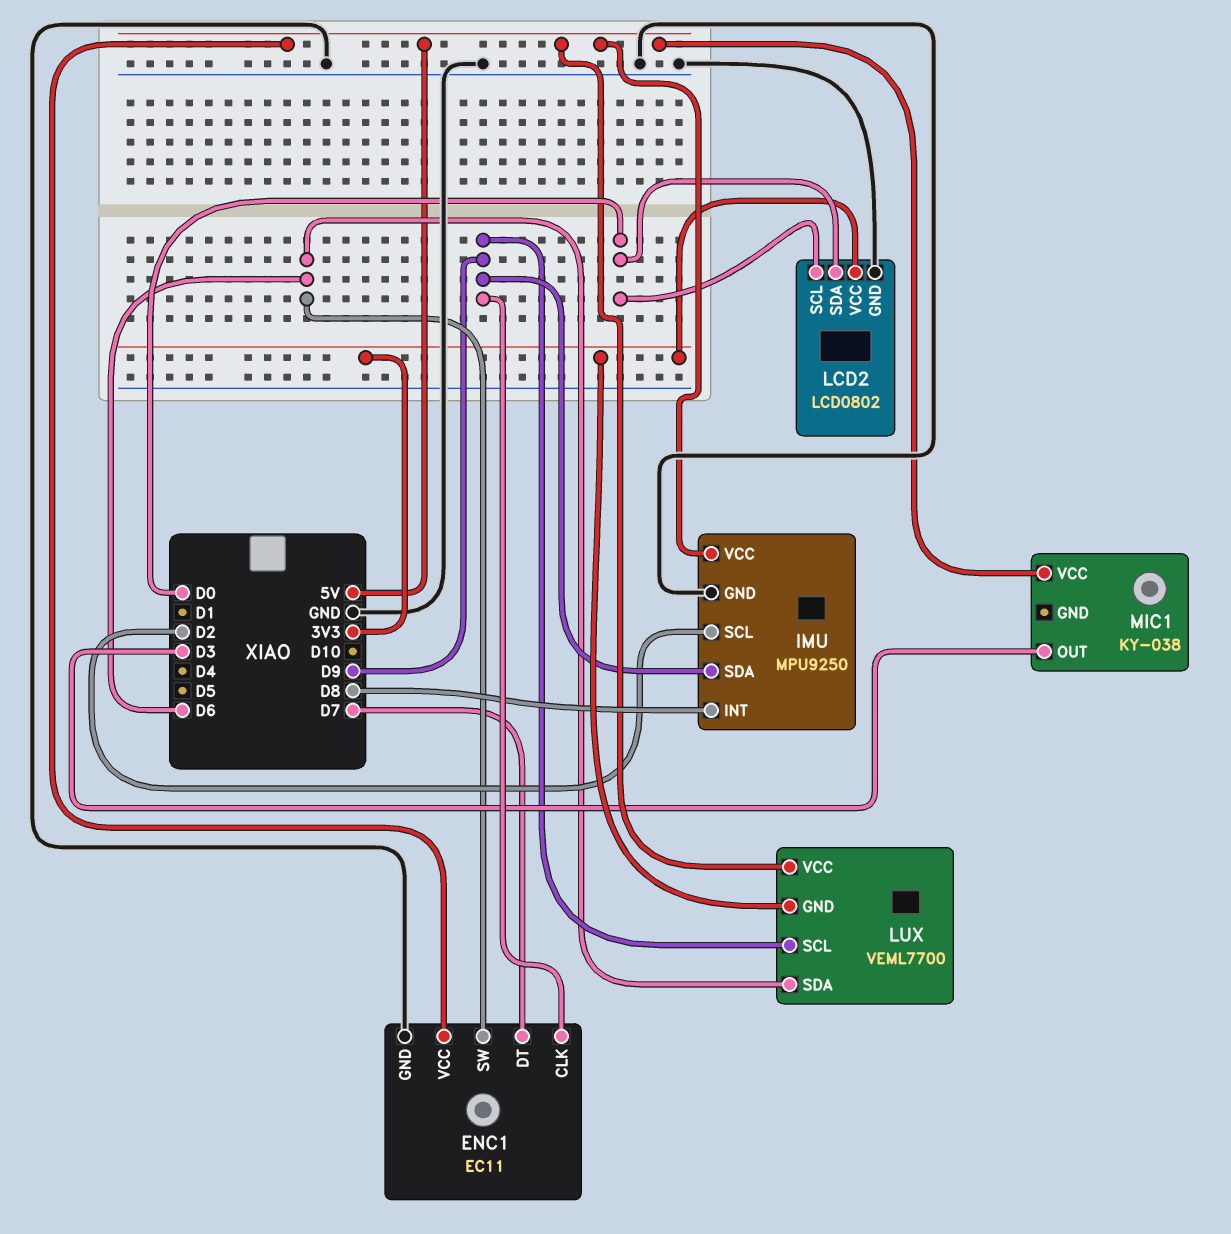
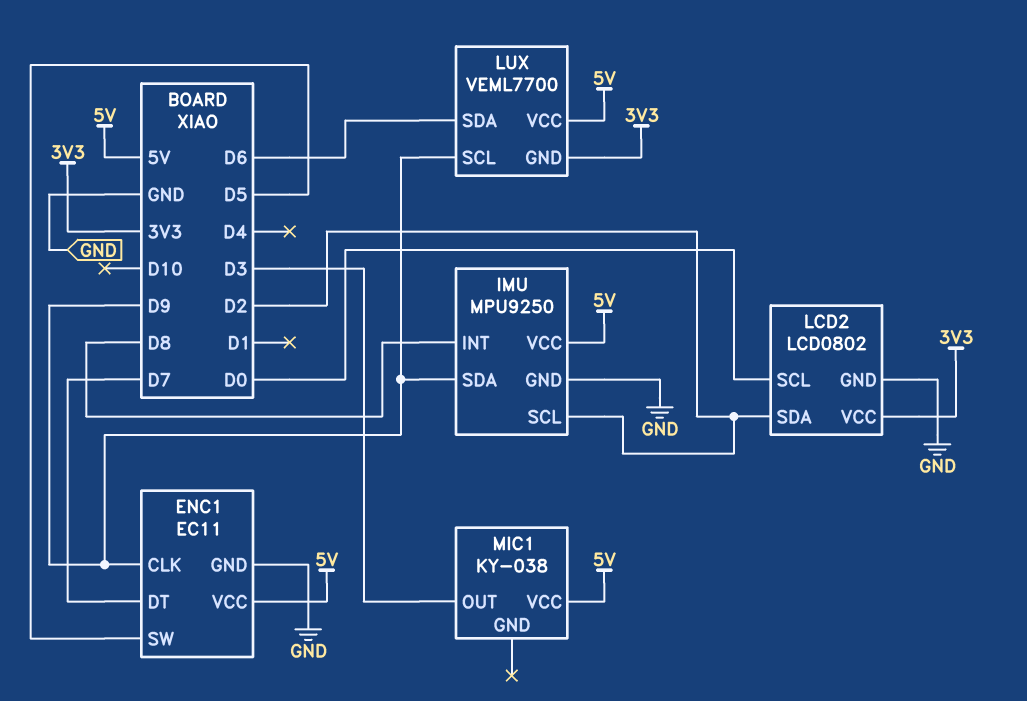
ENC1 pin SW: D6 -> D5
LCD2 pin SDA: D0 -> D2

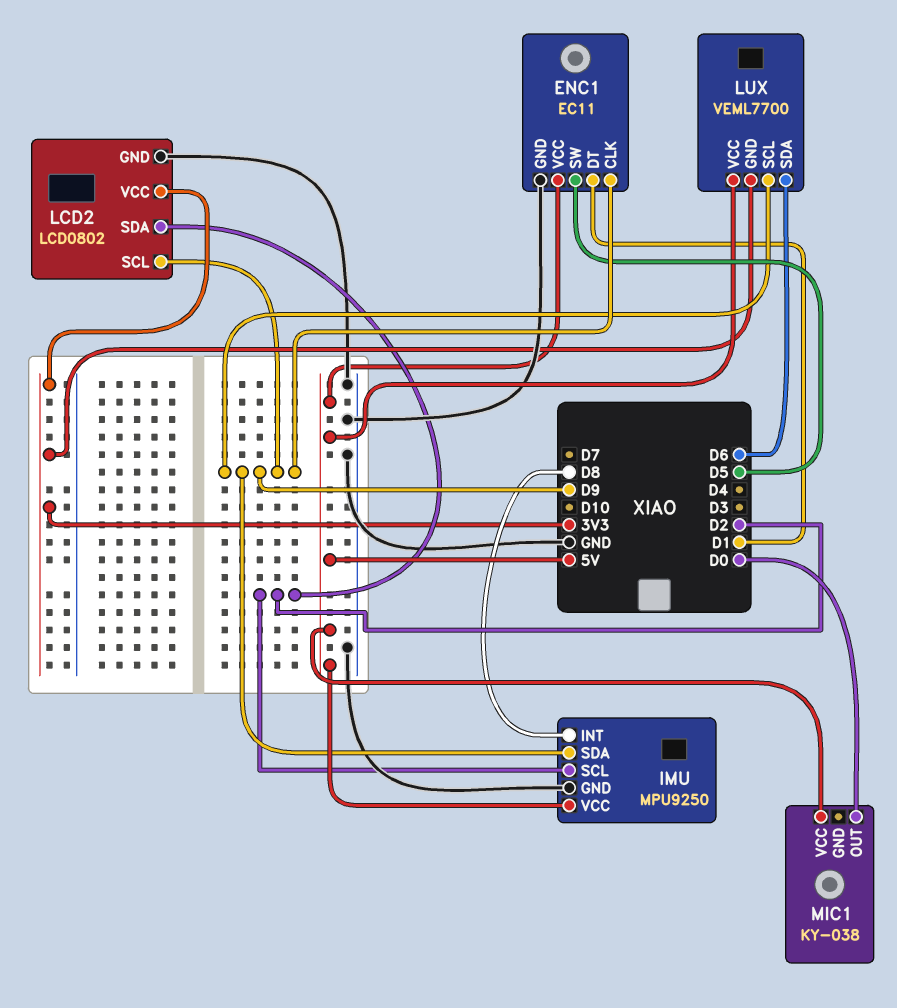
ENC1 pin DT: D7 -> D1
LCD2 pin SCL: D0 -> D9
MIC1 pin OUT: D3 -> D0

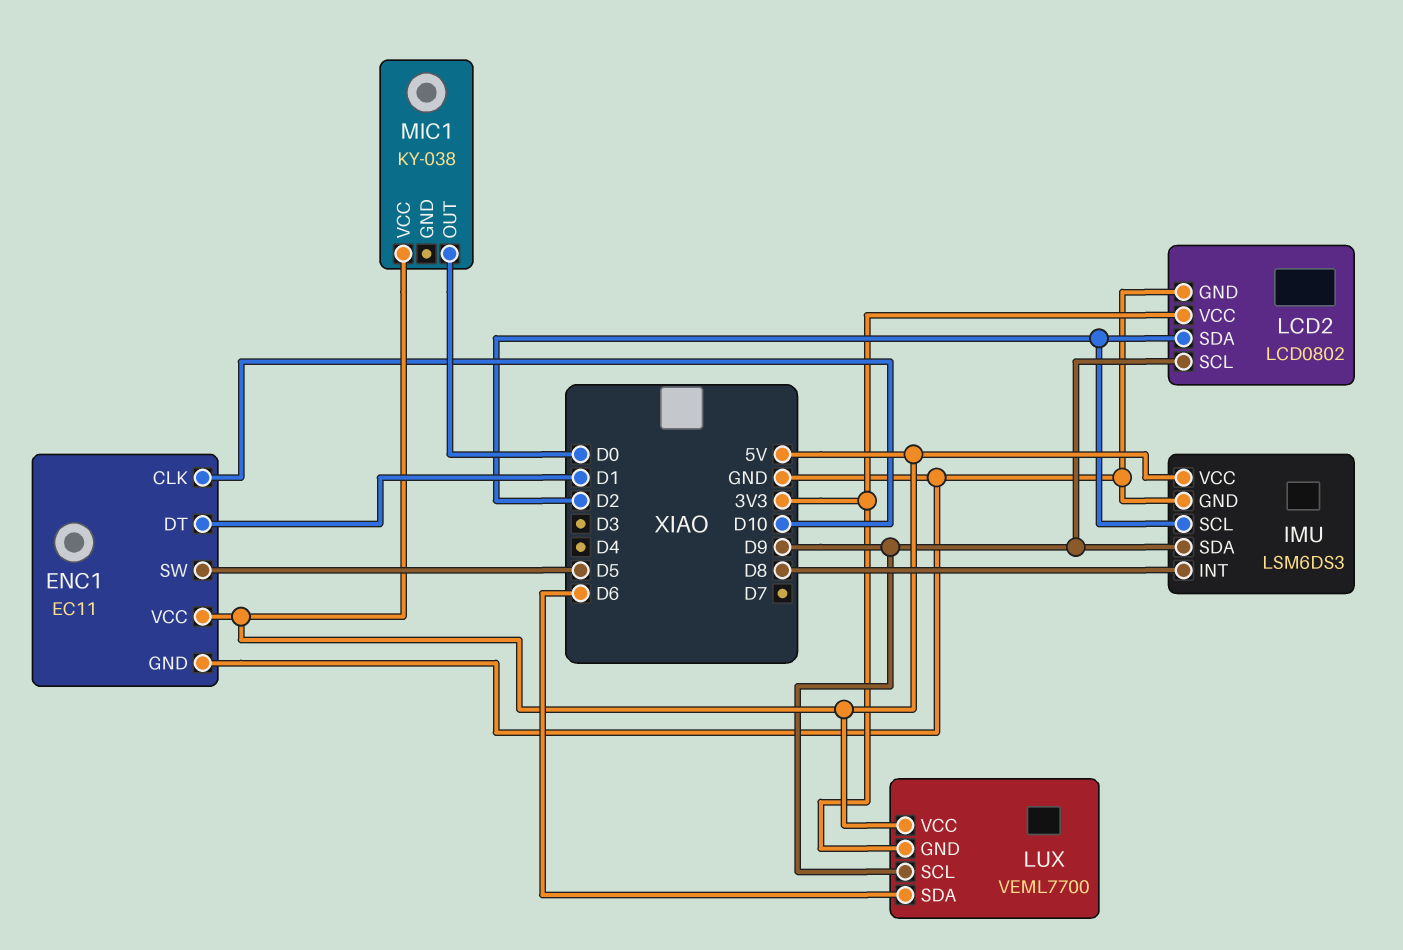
ENC1 pin CLK: D9 -> D10
IMU: MPU9250 -> LSM6DS3

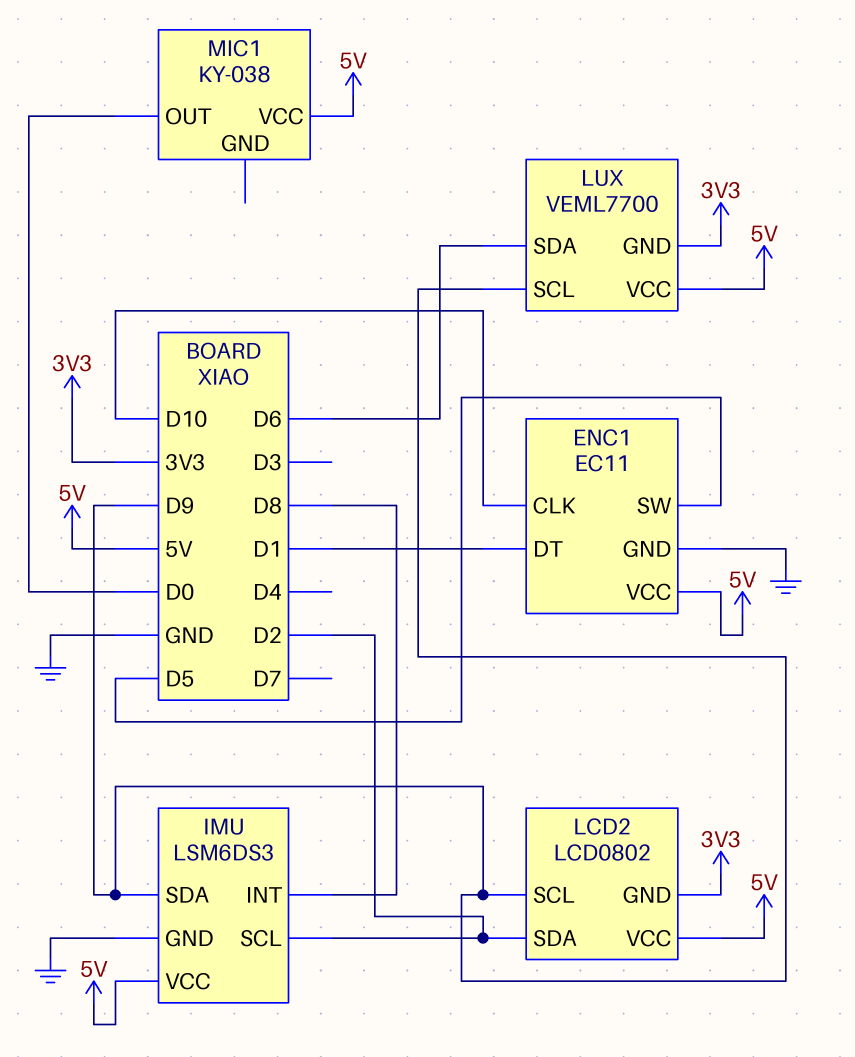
LCD2 pin GND: GND -> 3V3
LCD2 pin VCC: 3V3 -> 5V

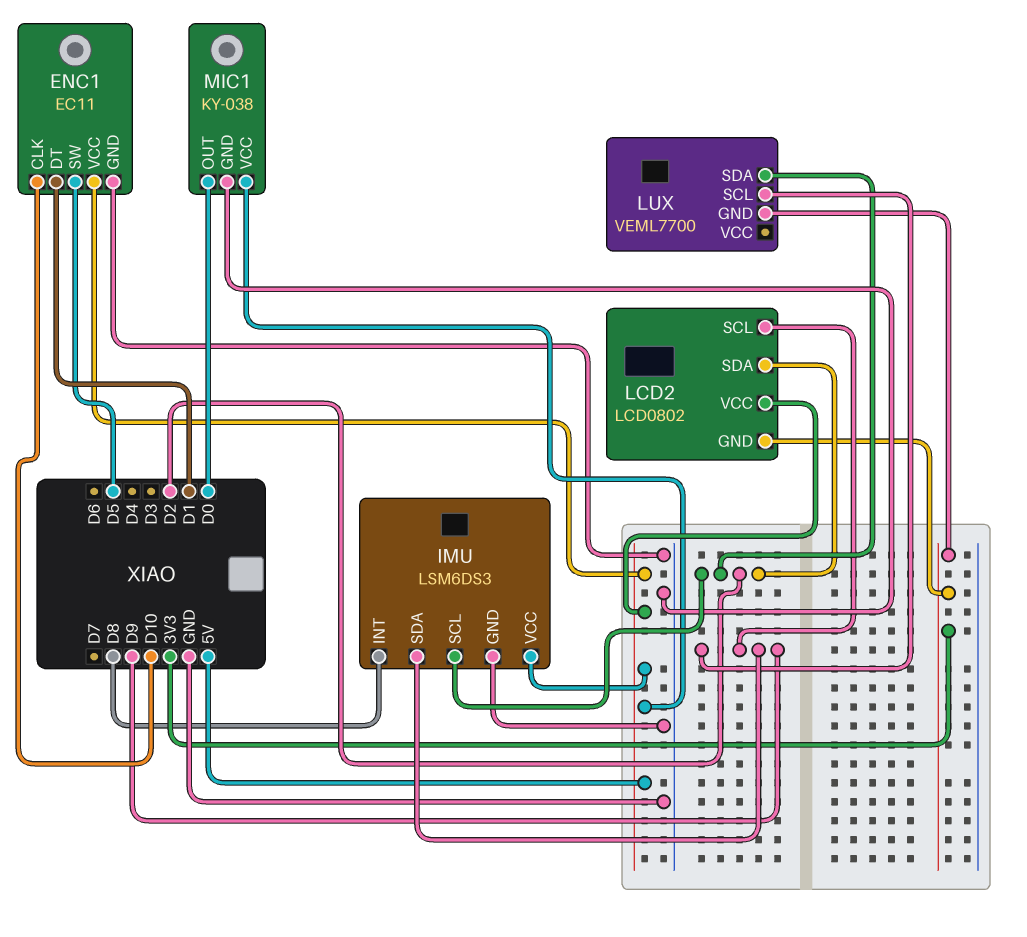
LUX pin SDA: D6 -> D2
LUX pin VCC: 5V -> none
MIC1 pin GND: none -> GND

